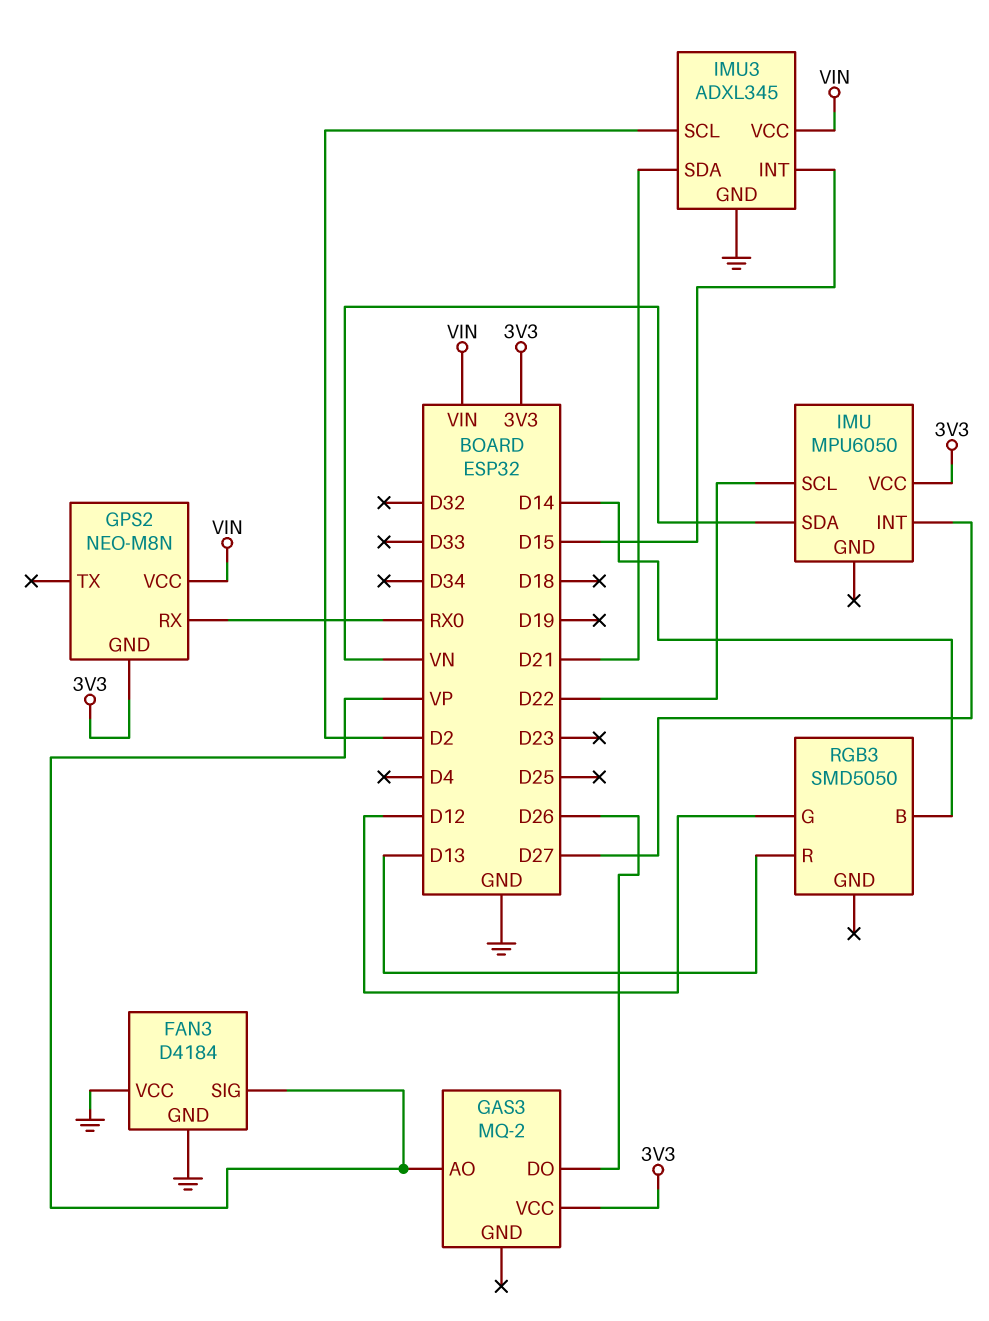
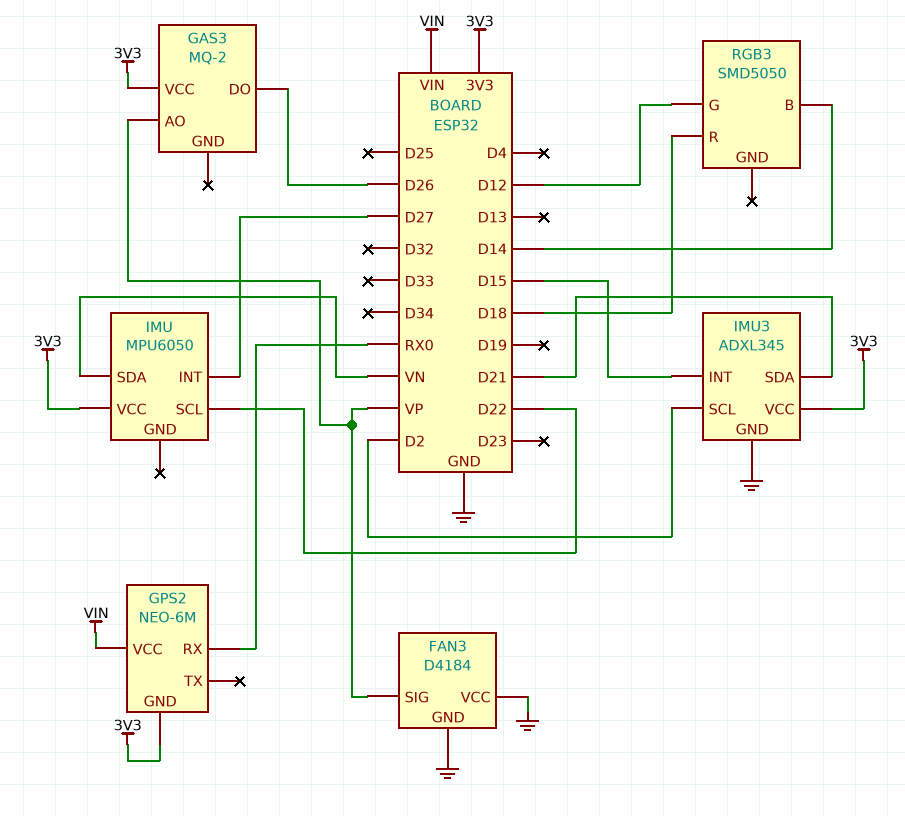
GPS2: NEO-M8N -> NEO-6M
IMU3 pin VCC: VIN -> 3V3
RGB3 pin R: D13 -> D18

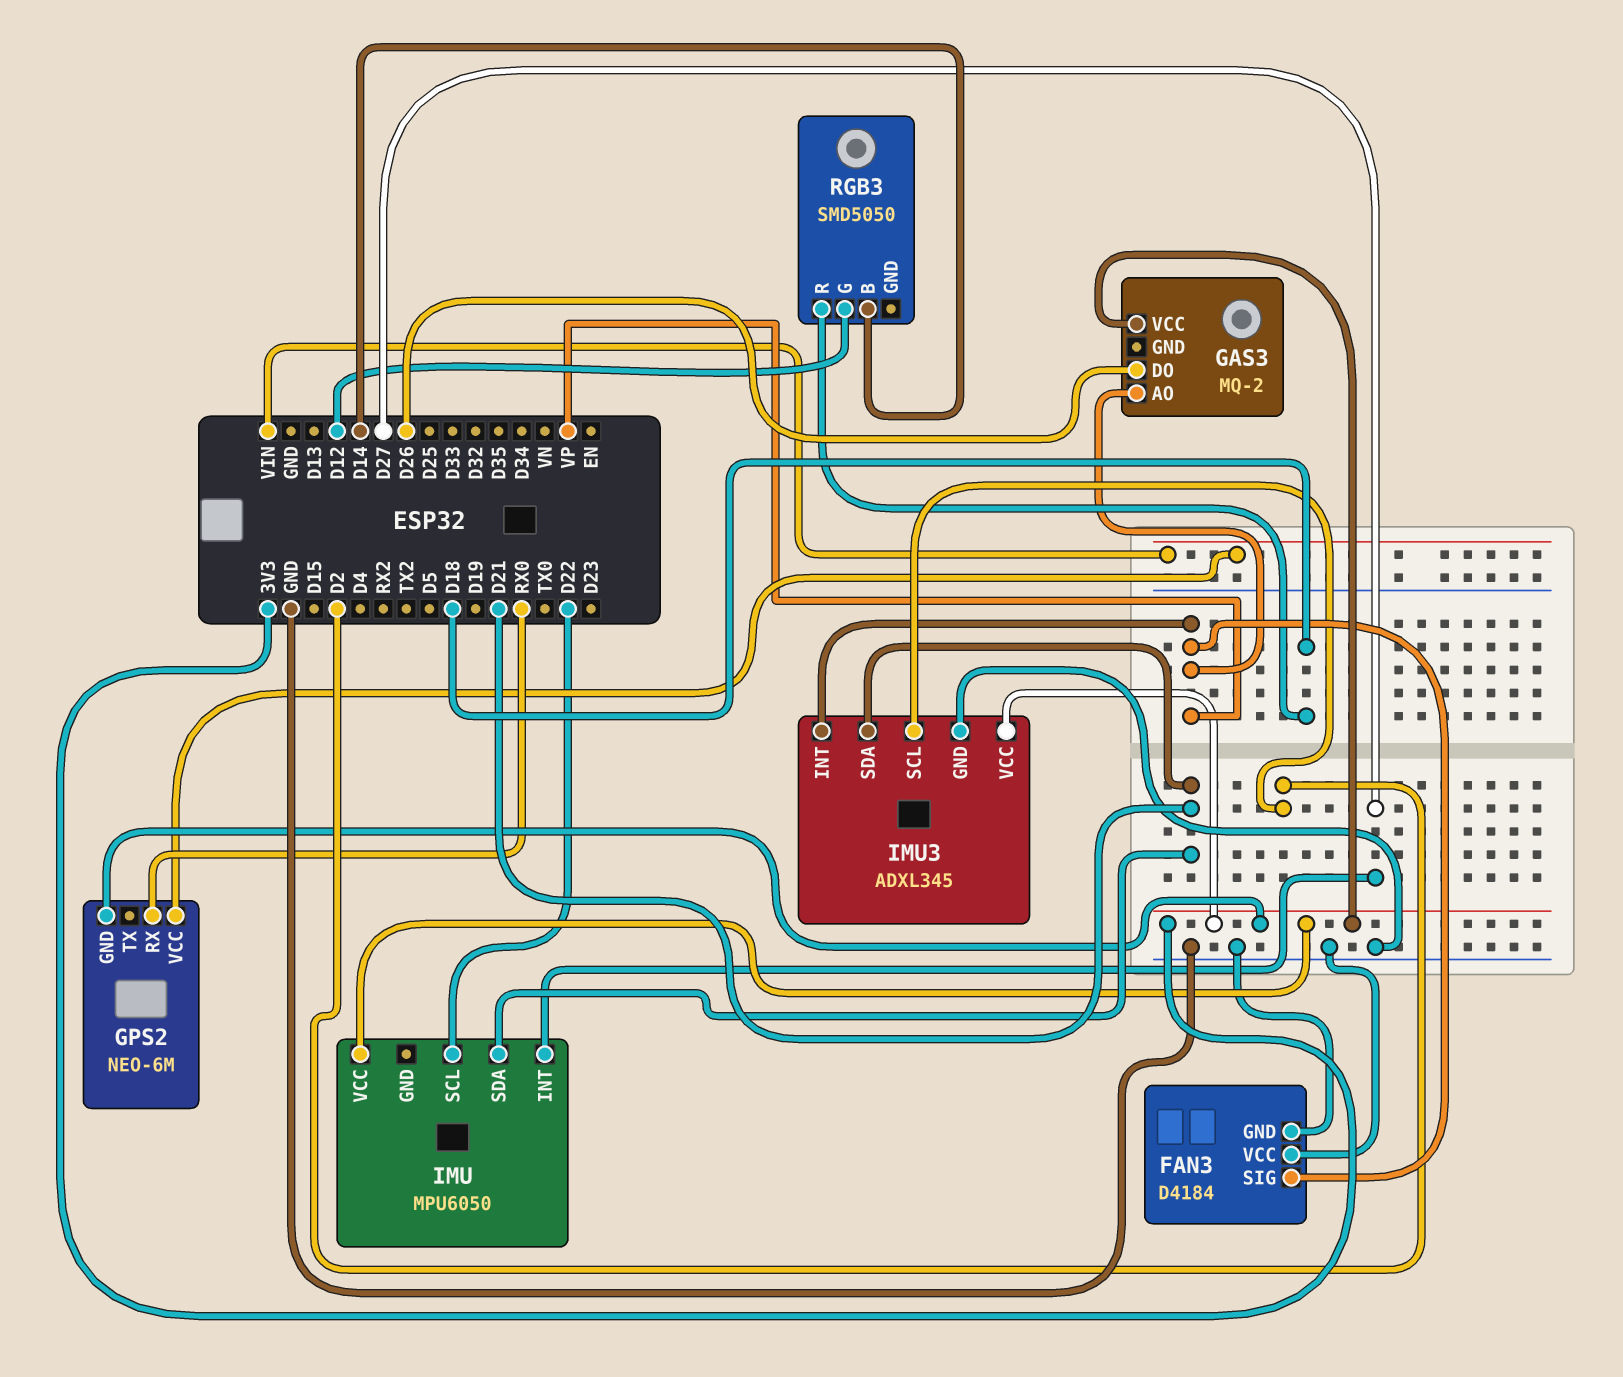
IMU pin SDA: VN -> D21
IMU3 pin INT: D15 -> VP

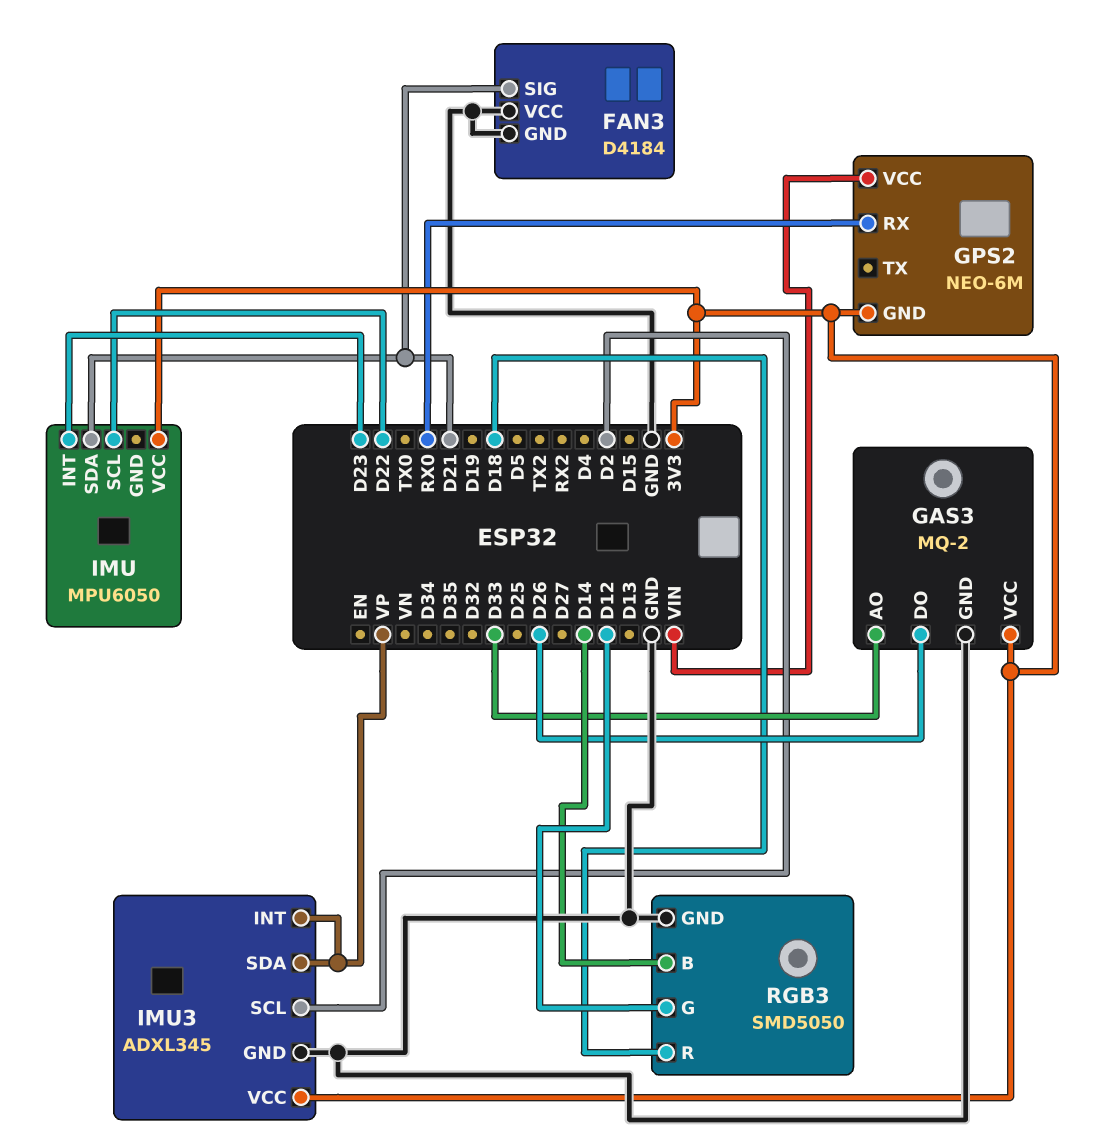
FAN3 pin SIG: VP -> D21
GAS3 pin AO: VP -> D33
GAS3 pin GND: none -> GND
IMU pin INT: D27 -> D23
IMU3 pin SDA: D21 -> VP
RGB3 pin GND: none -> GND

